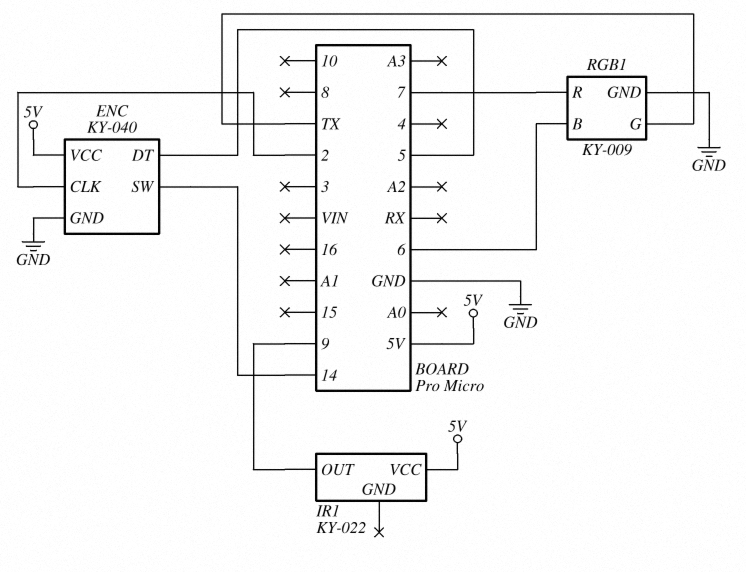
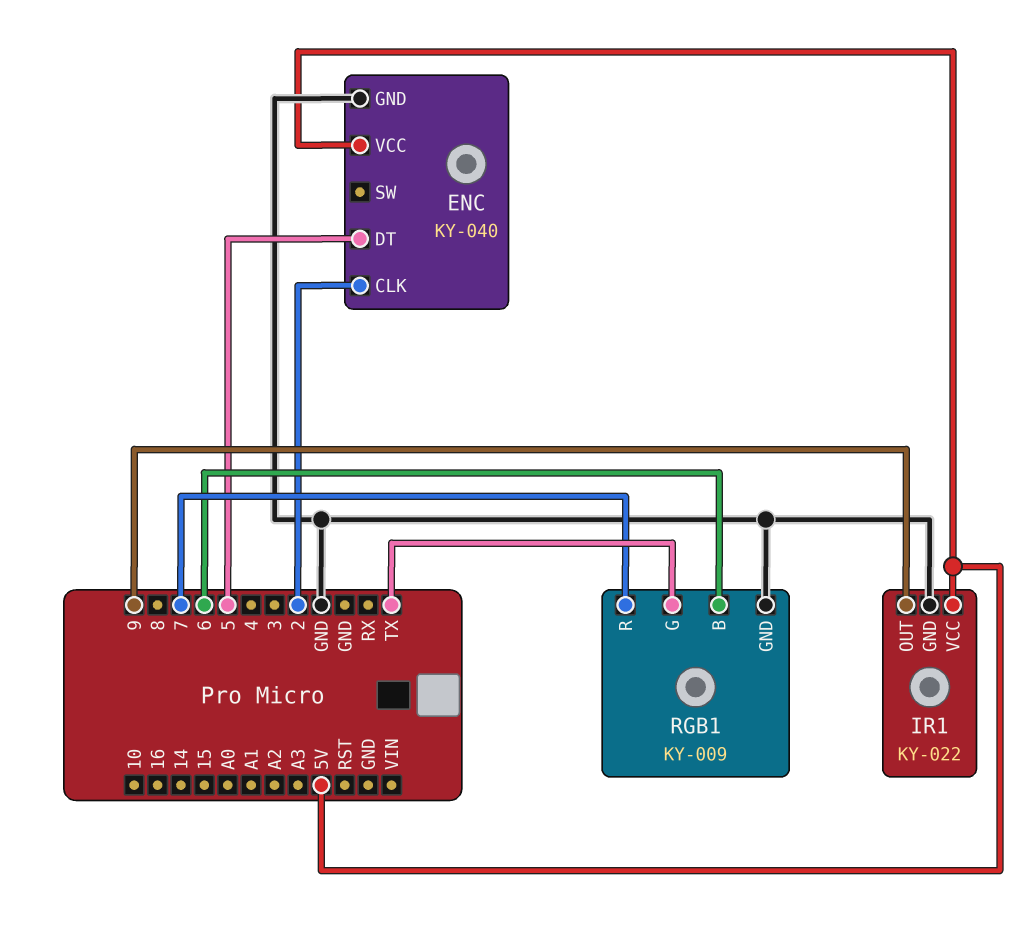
ENC pin SW: 14 -> none
IR1 pin GND: none -> GND

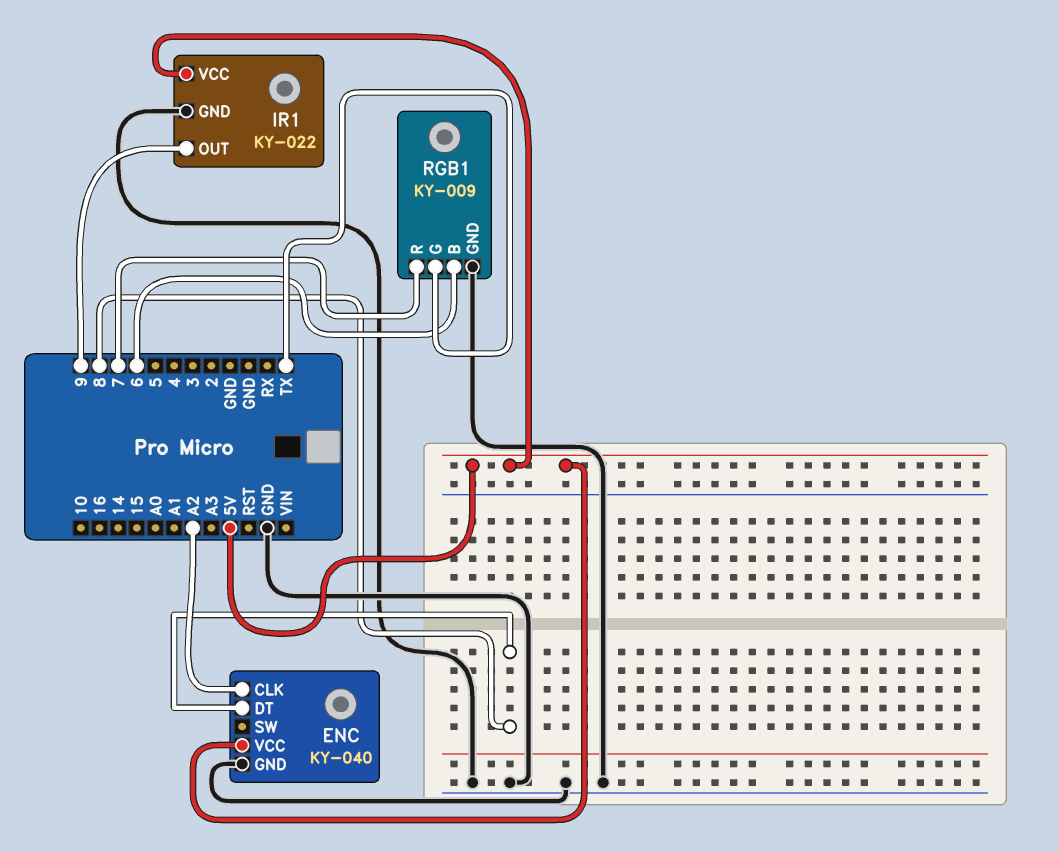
ENC pin CLK: 2 -> A2
ENC pin DT: 5 -> 8

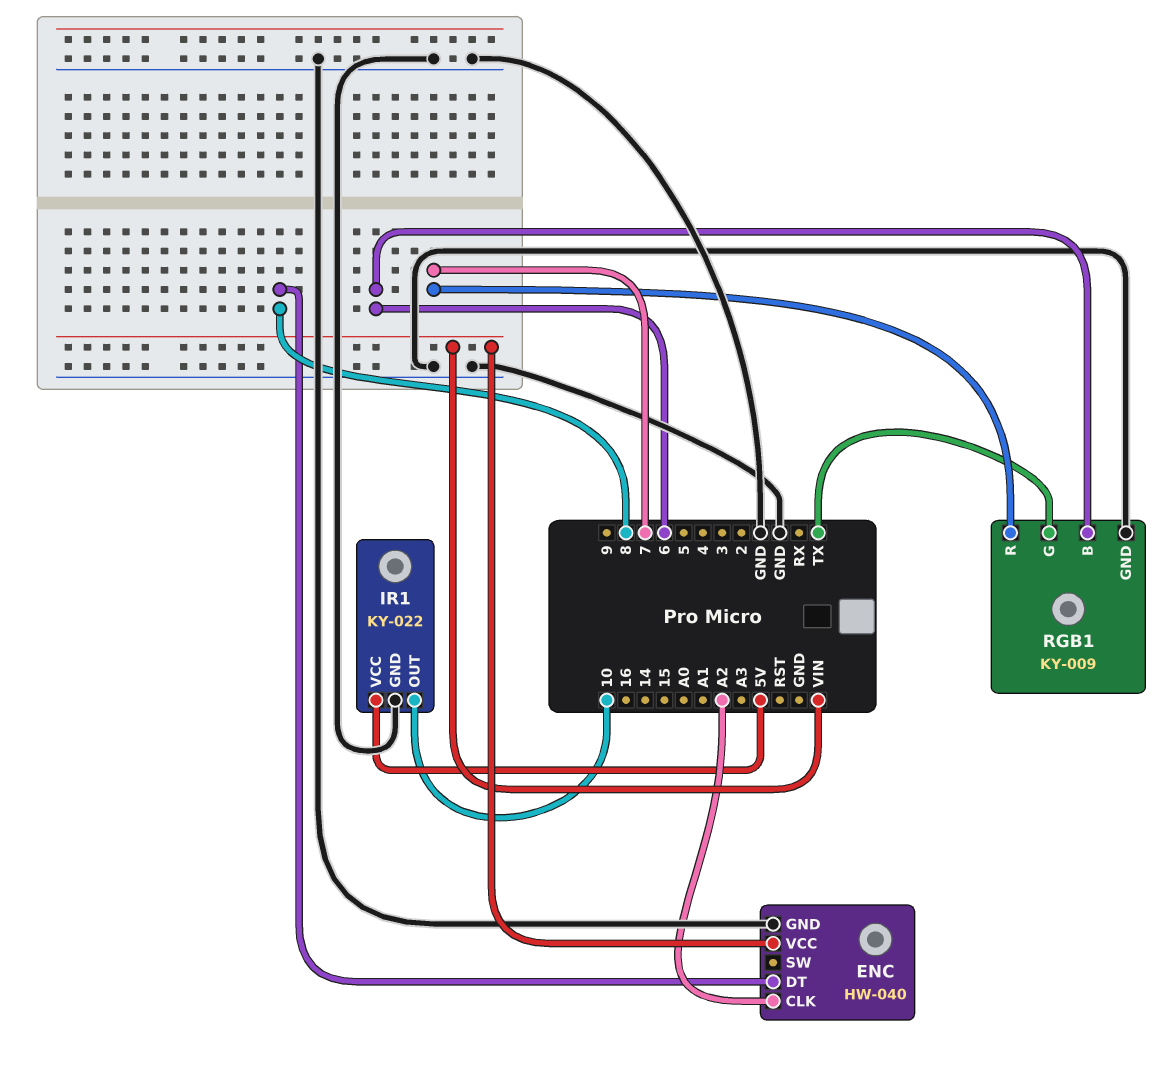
ENC: KY-040 -> HW-040
ENC pin VCC: 5V -> VIN
IR1 pin OUT: 9 -> 10

